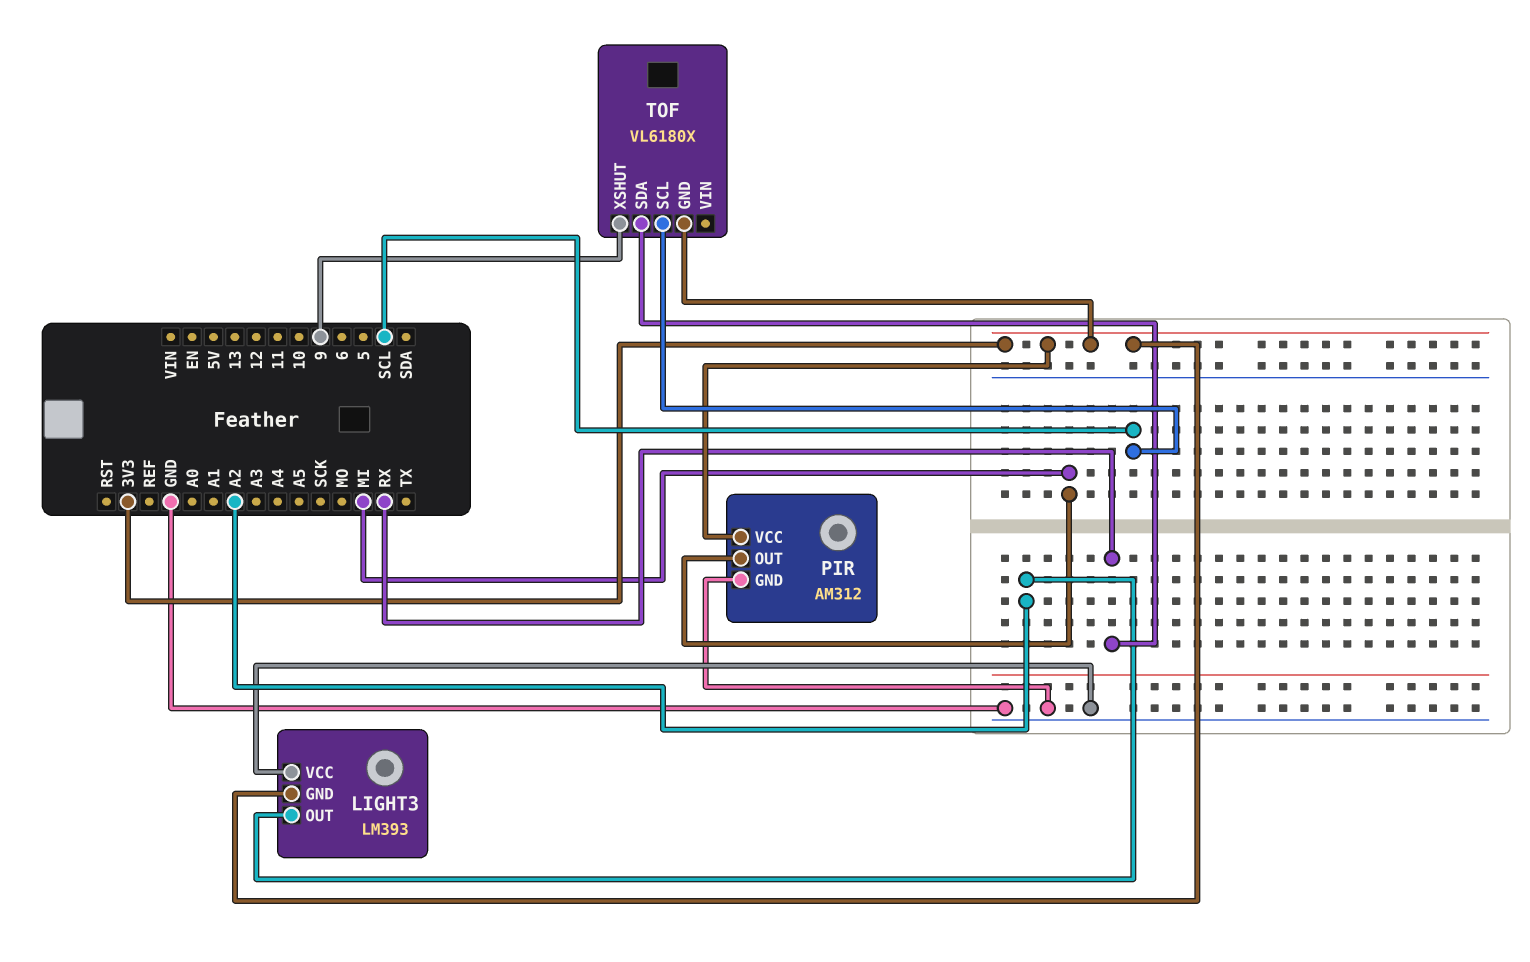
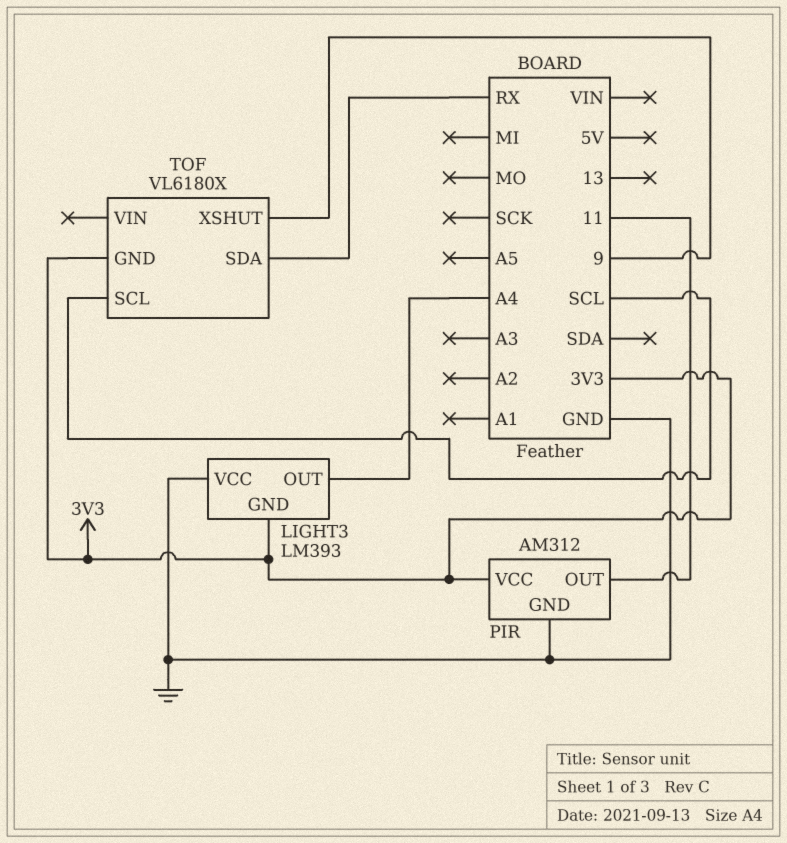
LIGHT3 pin OUT: A2 -> A4
PIR pin OUT: MI -> 11

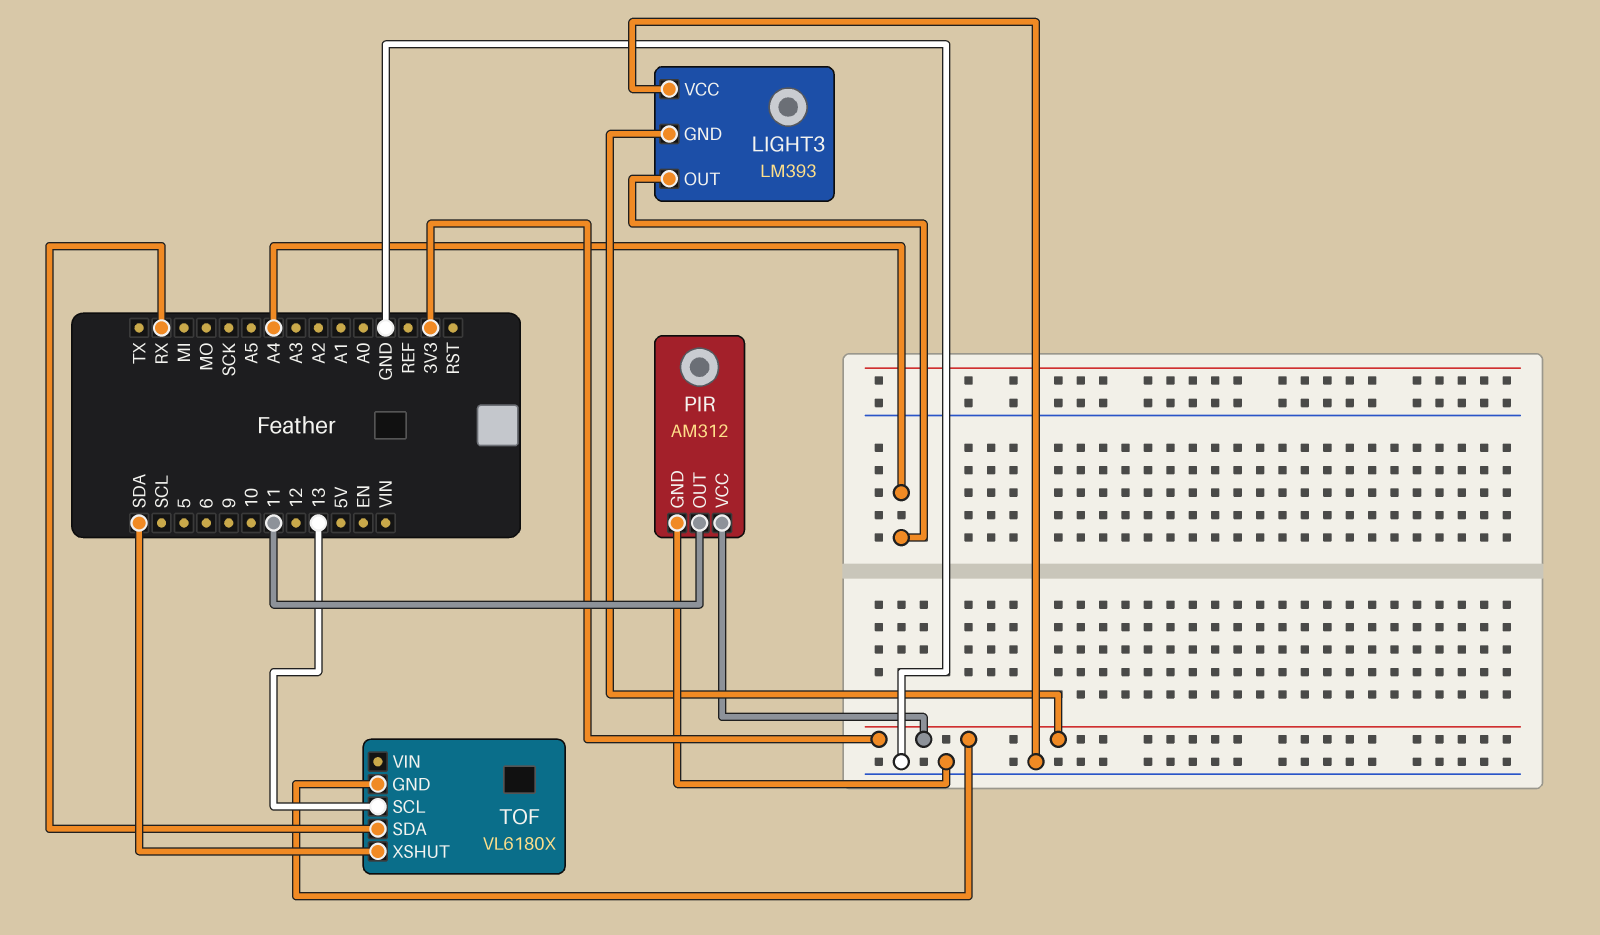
TOF pin SCL: SCL -> 13
TOF pin XSHUT: 9 -> SDA

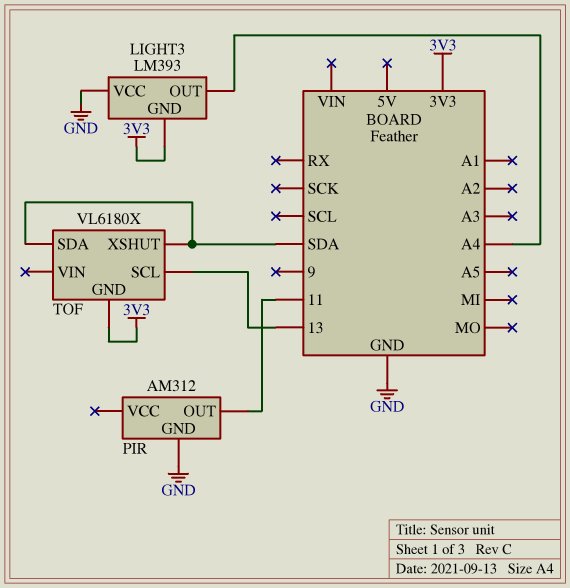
PIR pin VCC: 3V3 -> none
TOF pin SDA: RX -> SDA

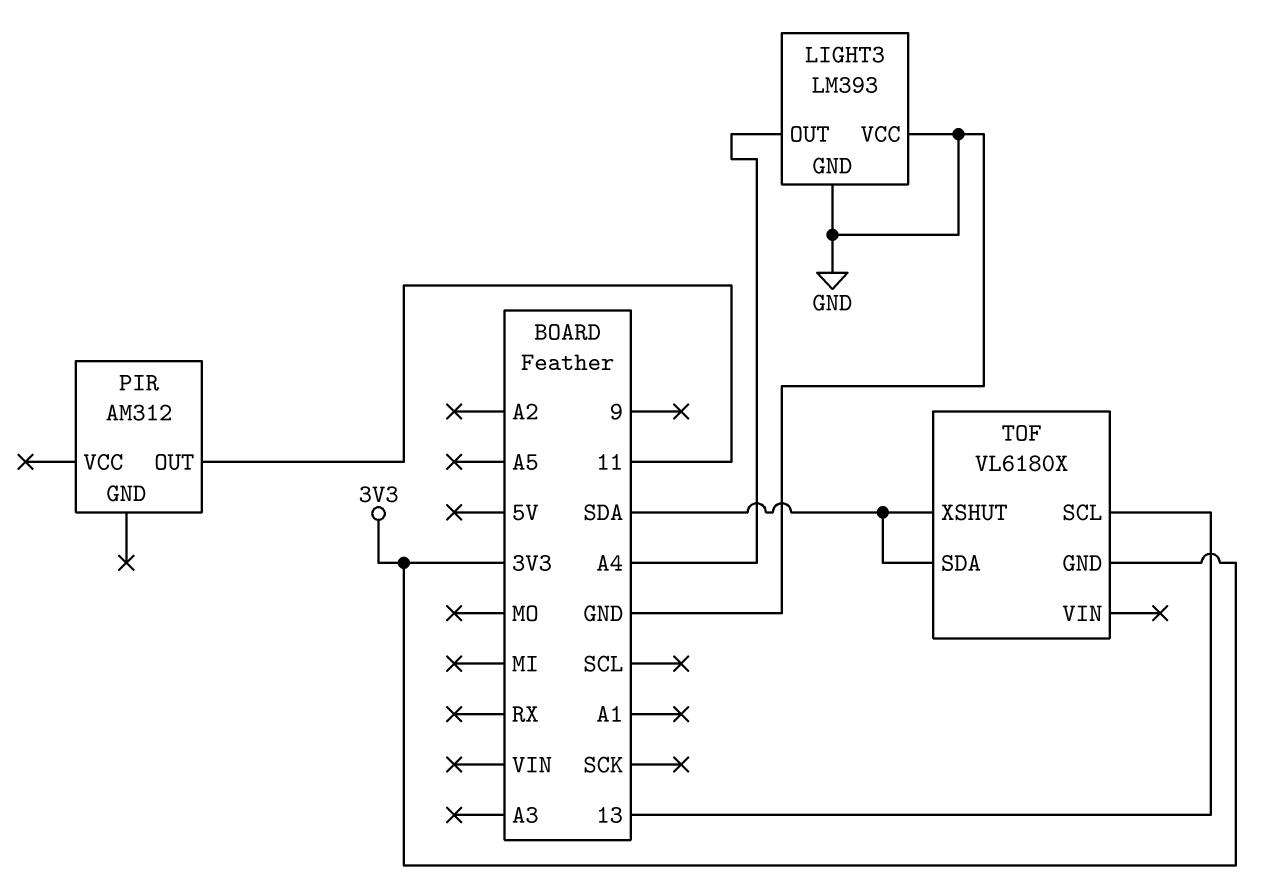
LIGHT3 pin GND: 3V3 -> GND
PIR pin GND: GND -> none

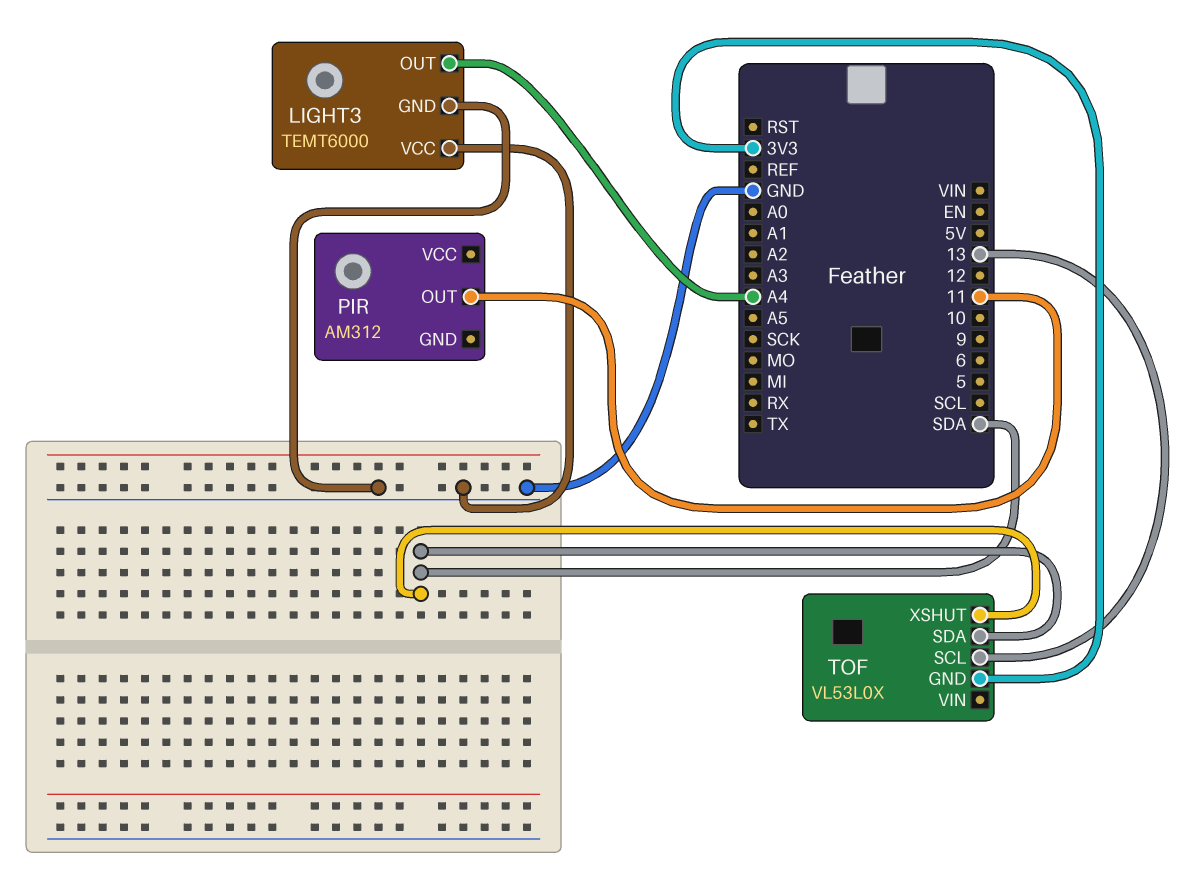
LIGHT3: LM393 -> TEMT6000
TOF: VL6180X -> VL53L0X

